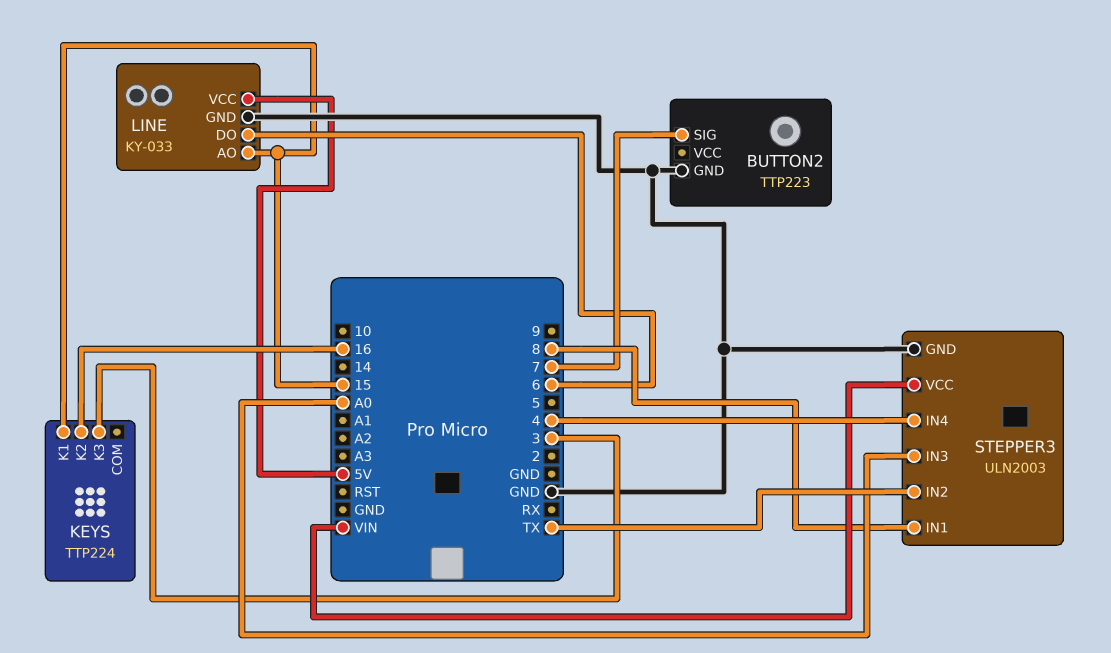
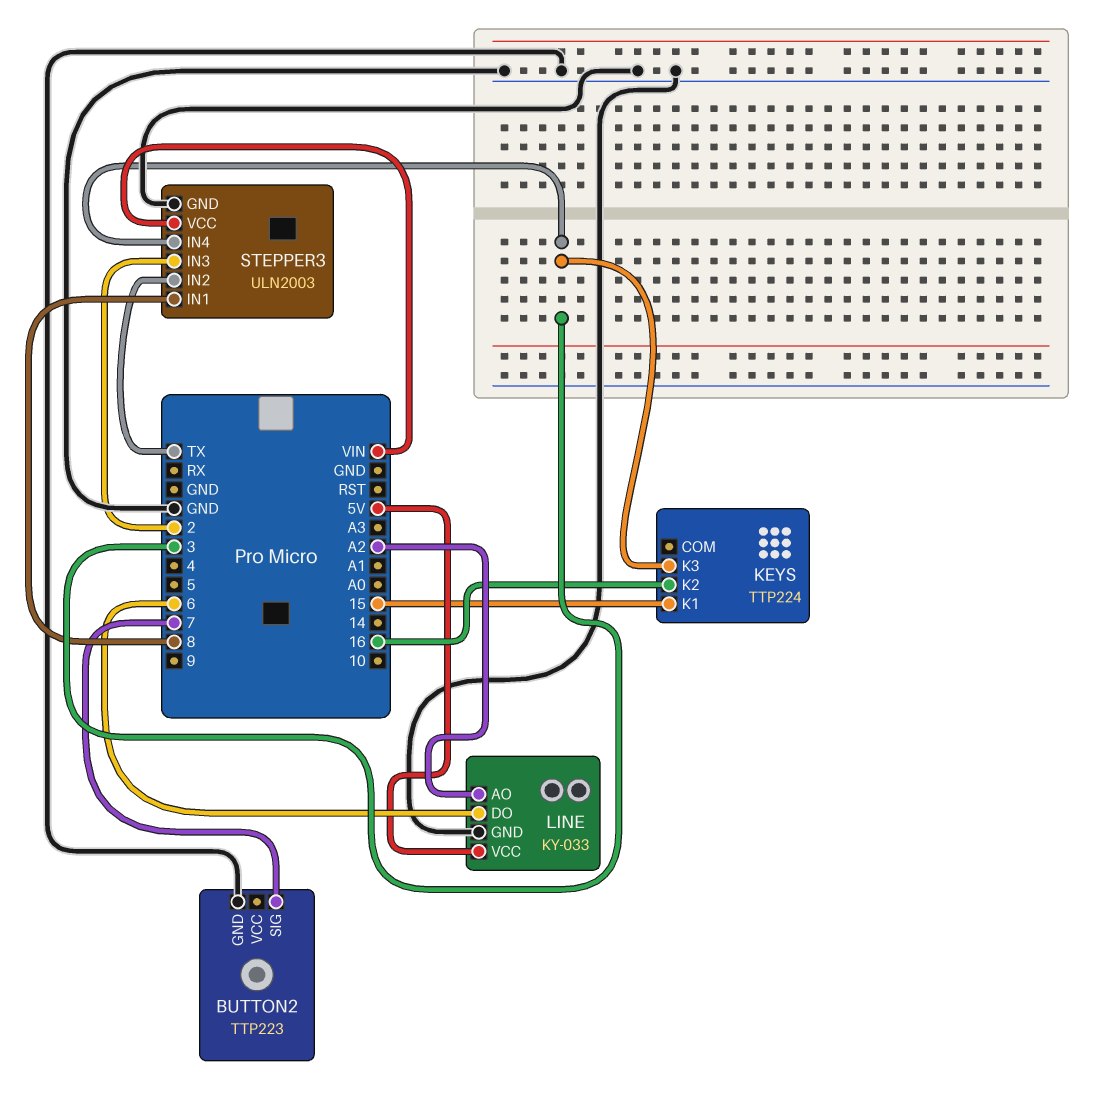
LINE pin AO: 15 -> A2
STEPPER3 pin IN3: A0 -> 2
STEPPER3 pin IN4: 4 -> 3

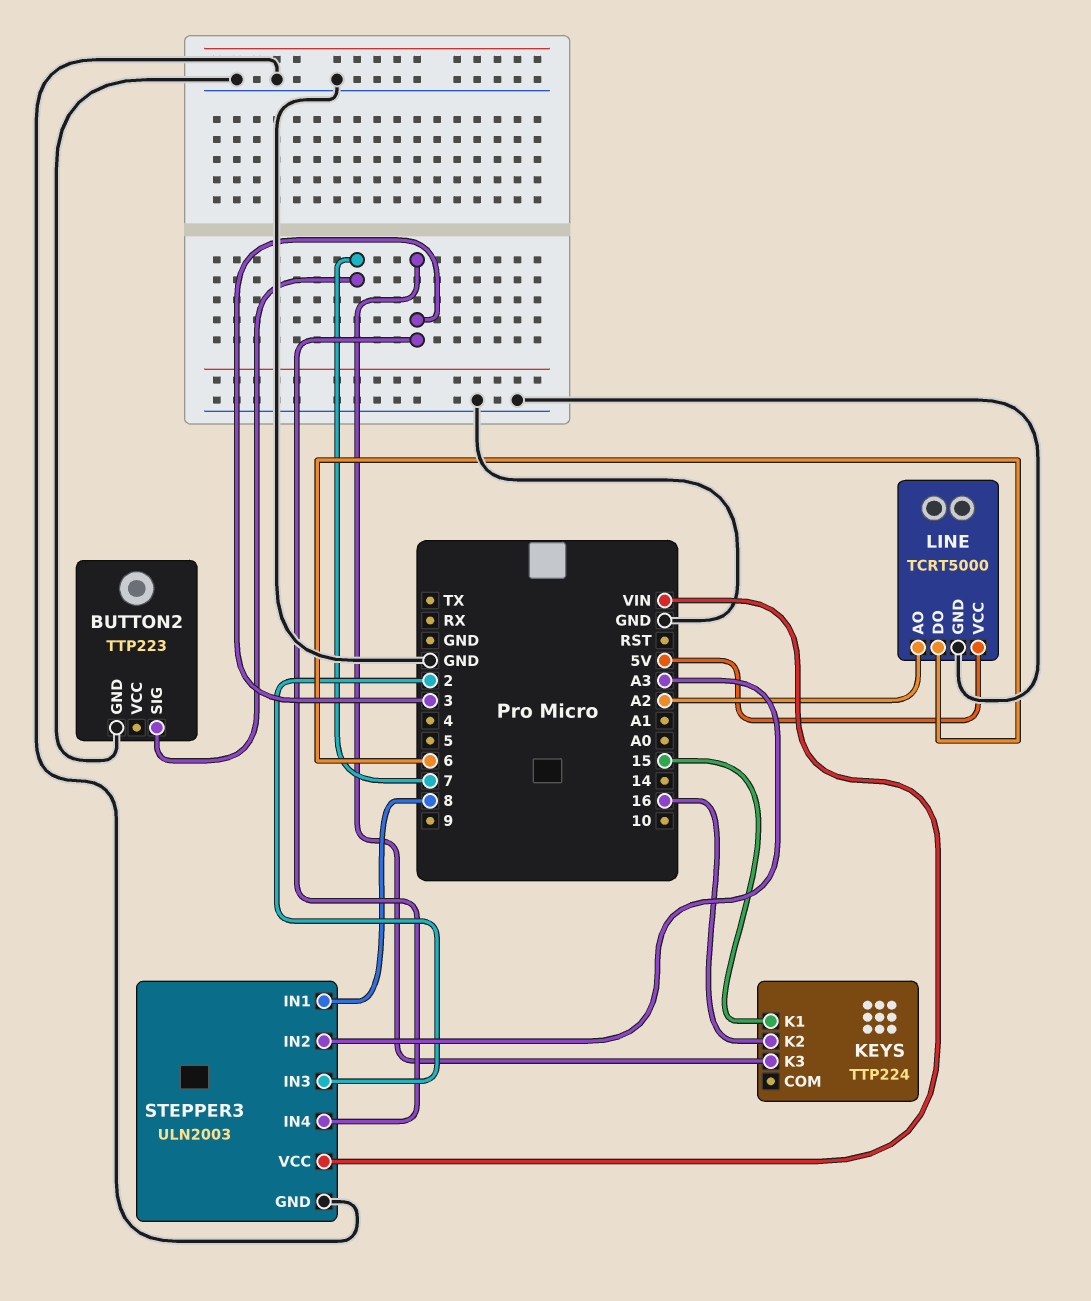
LINE: KY-033 -> TCRT5000
STEPPER3 pin IN2: TX -> A3

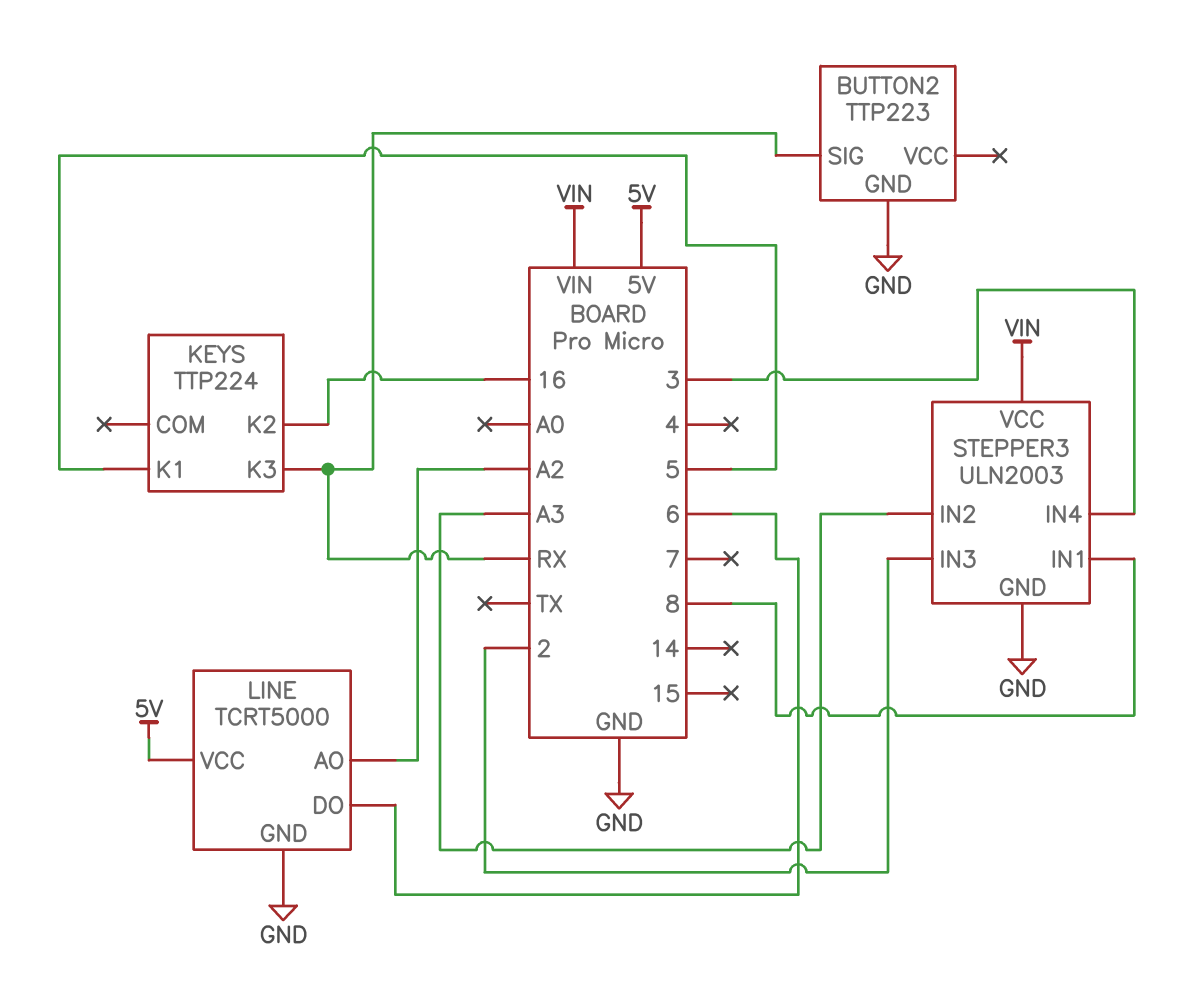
BUTTON2 pin SIG: 7 -> RX
KEYS pin K1: 15 -> 5
KEYS pin K3: 3 -> RX

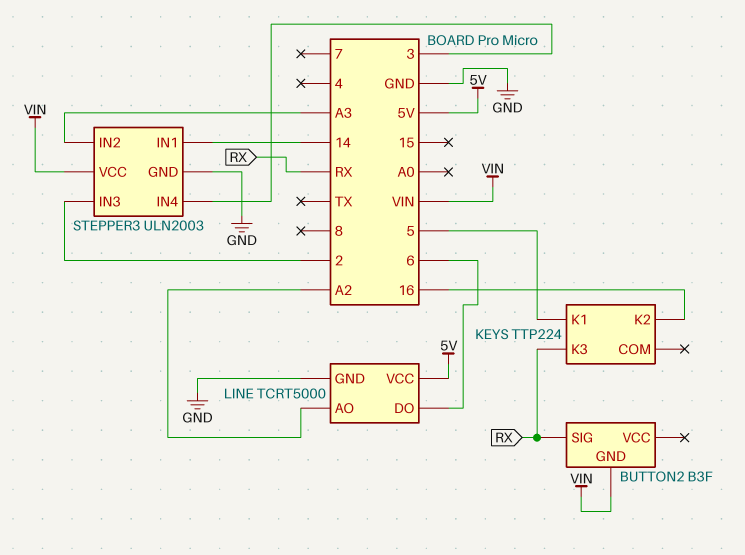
BUTTON2: TTP223 -> B3F
BUTTON2 pin GND: GND -> VIN
STEPPER3 pin IN1: 8 -> 14

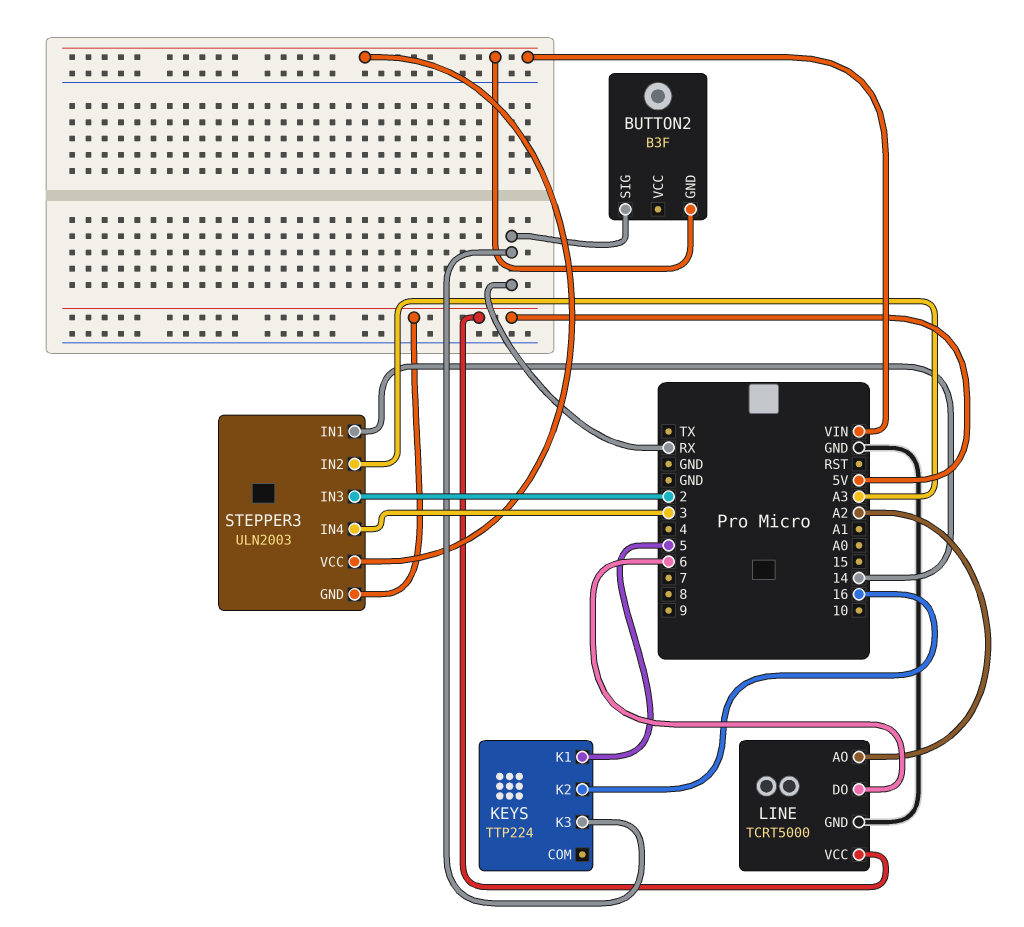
STEPPER3 pin GND: GND -> 5V

